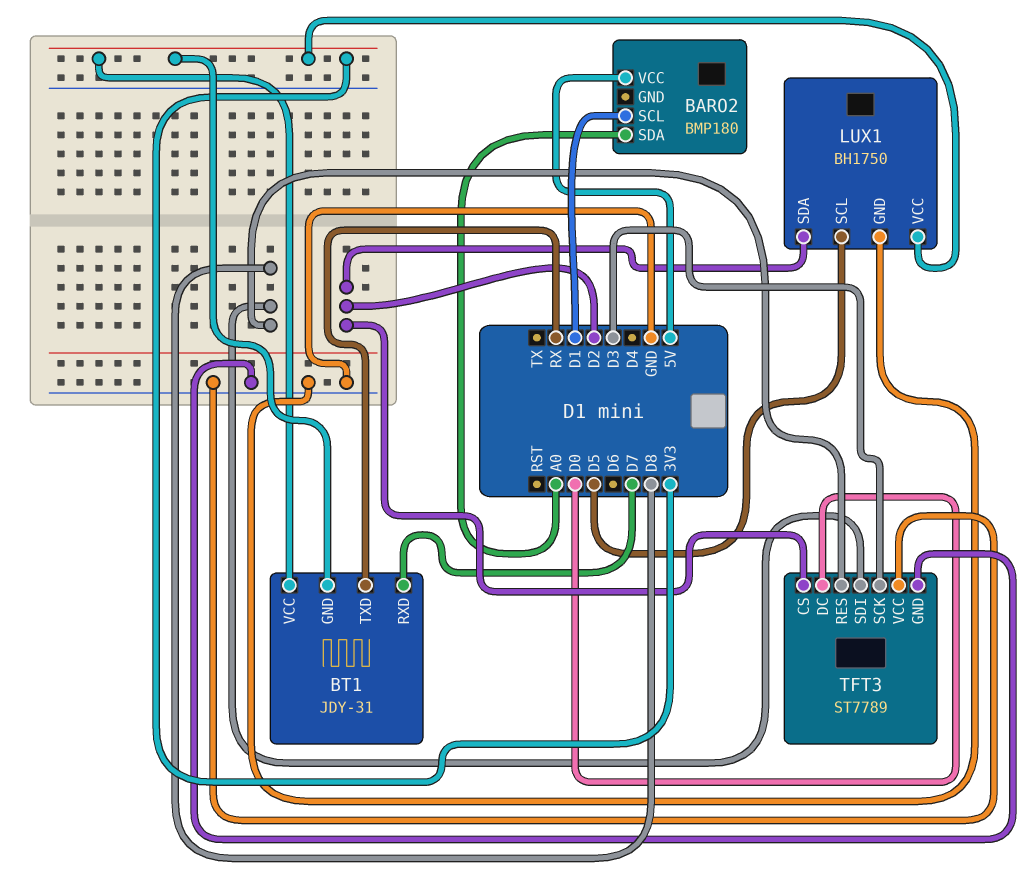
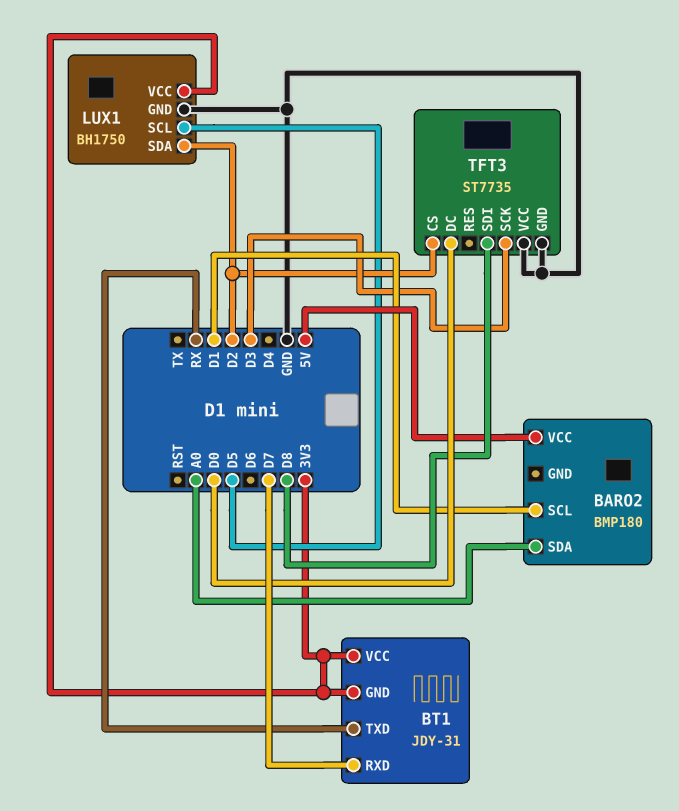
TFT3: ST7789 -> ST7735
TFT3 pin RES: D8 -> none

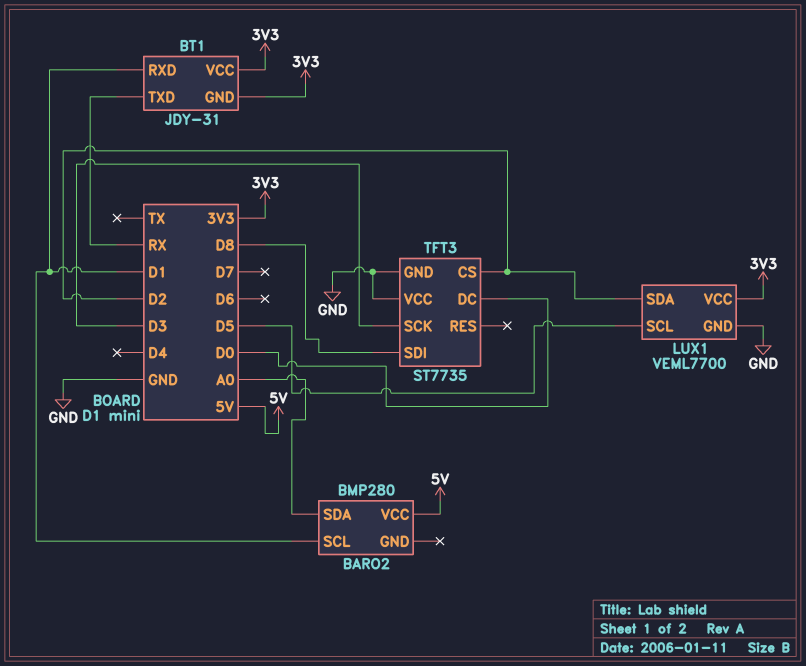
BARO2: BMP180 -> BMP280
BT1 pin RXD: D7 -> D1
LUX1: BH1750 -> VEML7700

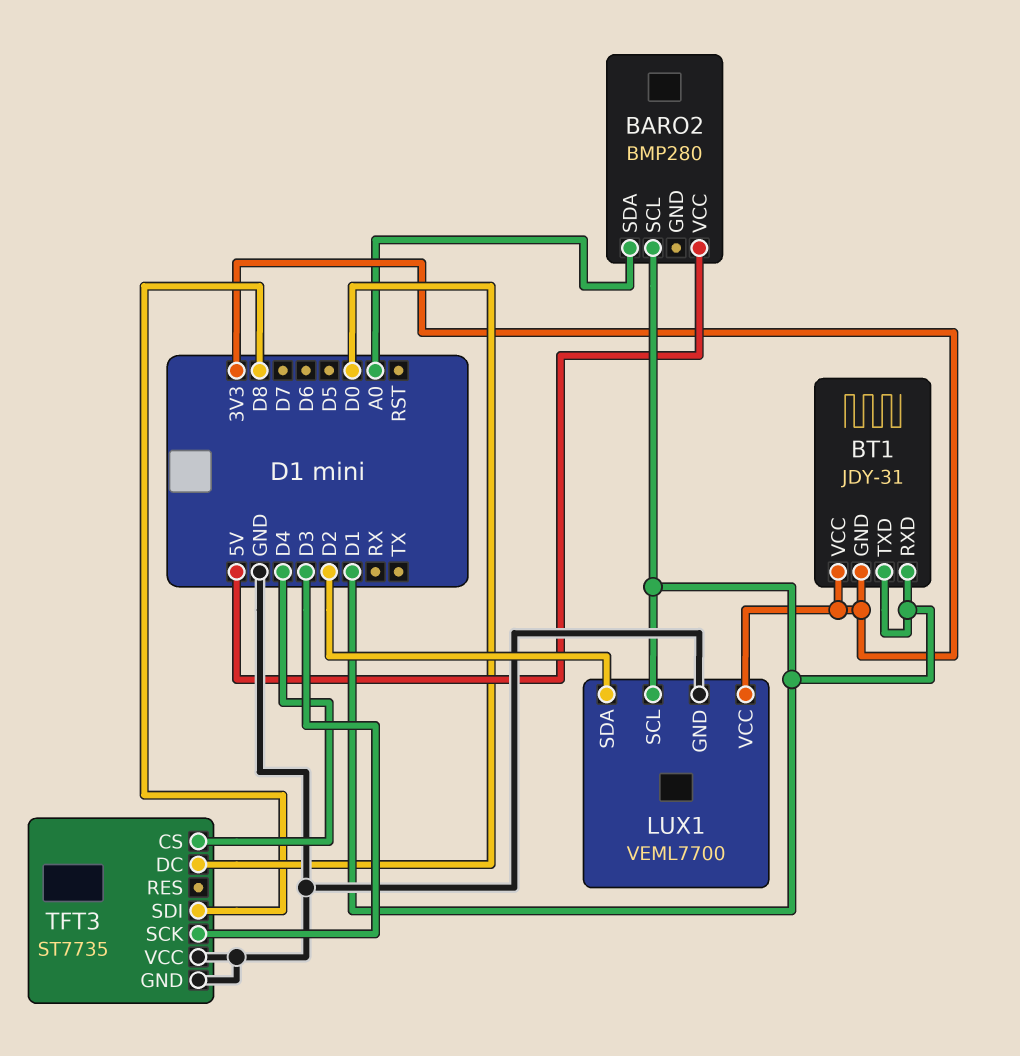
BT1 pin TXD: RX -> D1
LUX1 pin SCL: D5 -> D1
TFT3 pin CS: D2 -> D4

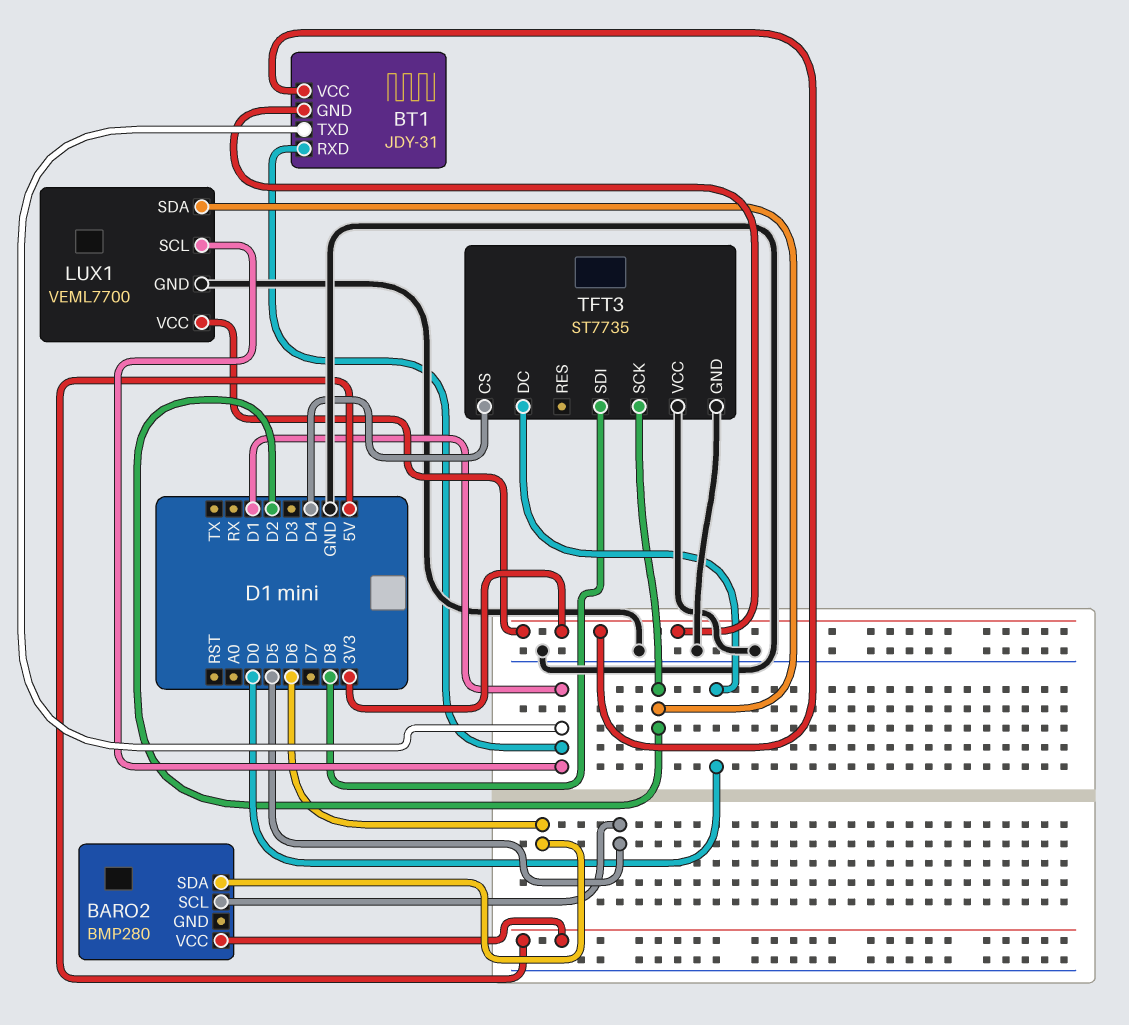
BARO2 pin SCL: D1 -> D5
BARO2 pin SDA: A0 -> D6
TFT3 pin SCK: D3 -> D2

